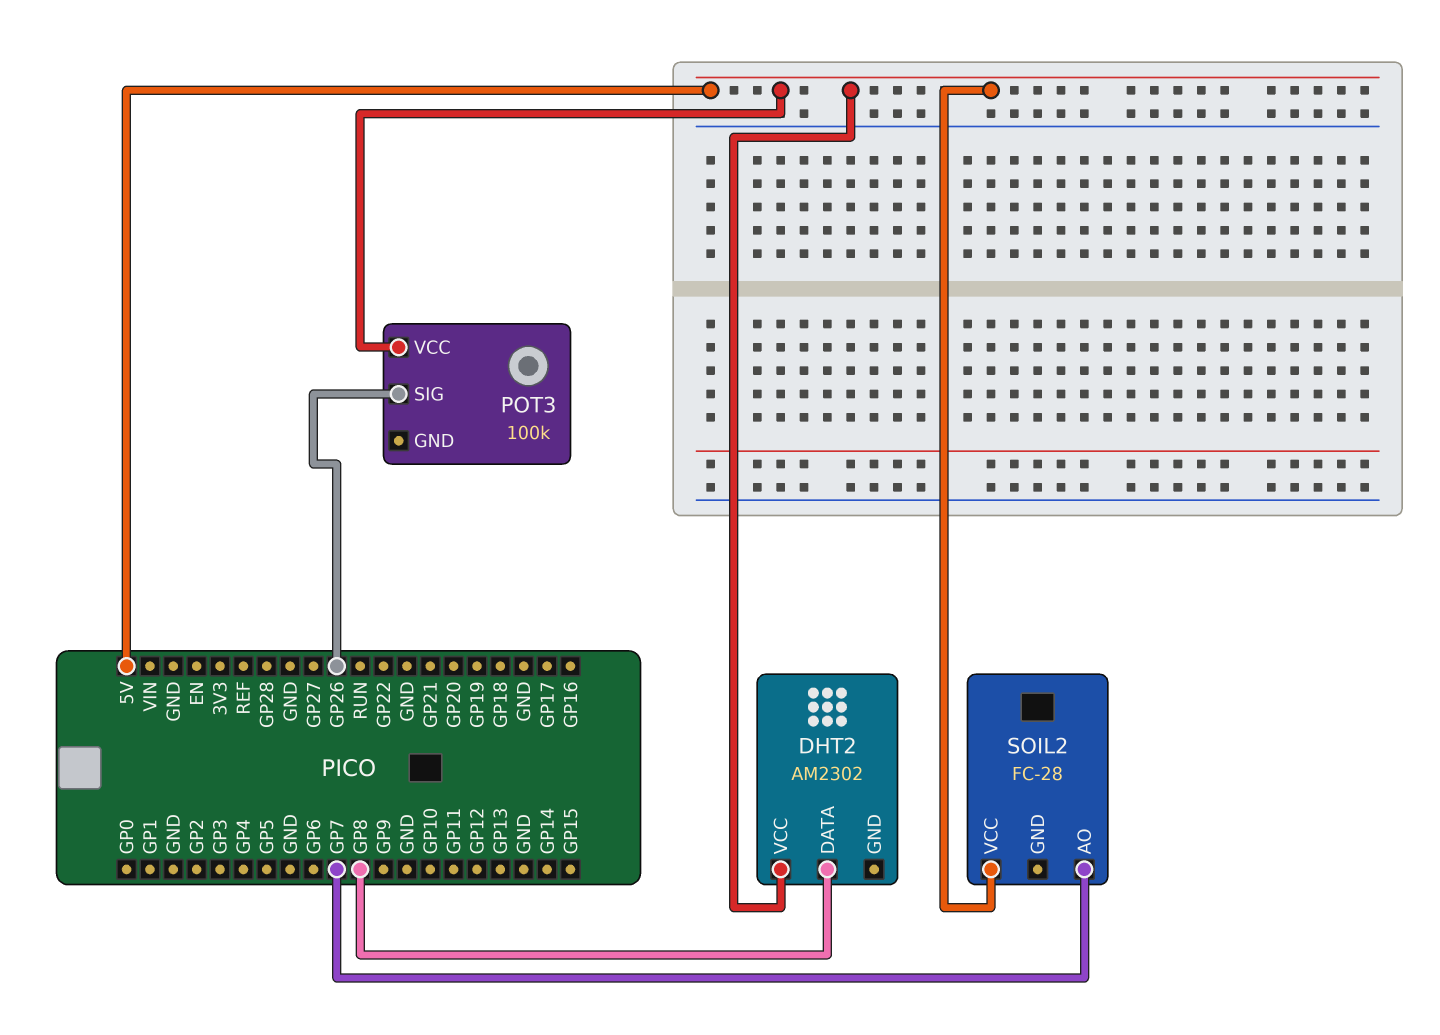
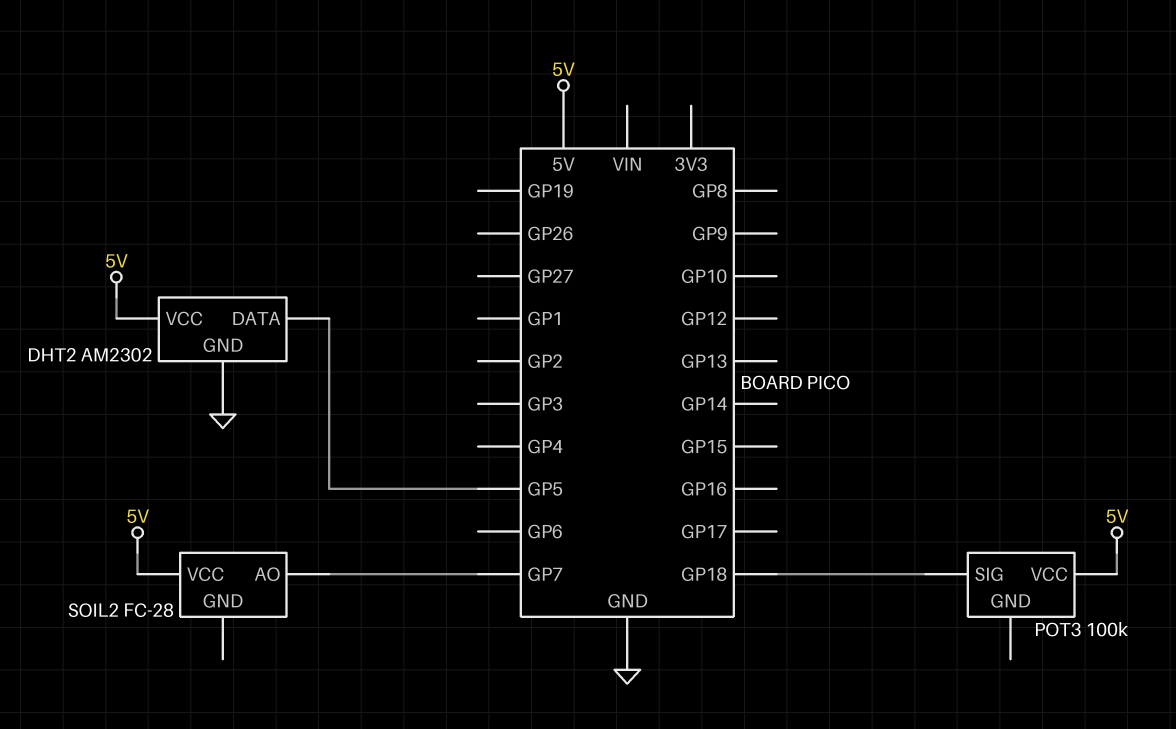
DHT2 pin DATA: GP8 -> GP5
DHT2 pin GND: none -> GND
POT3 pin SIG: GP26 -> GP18

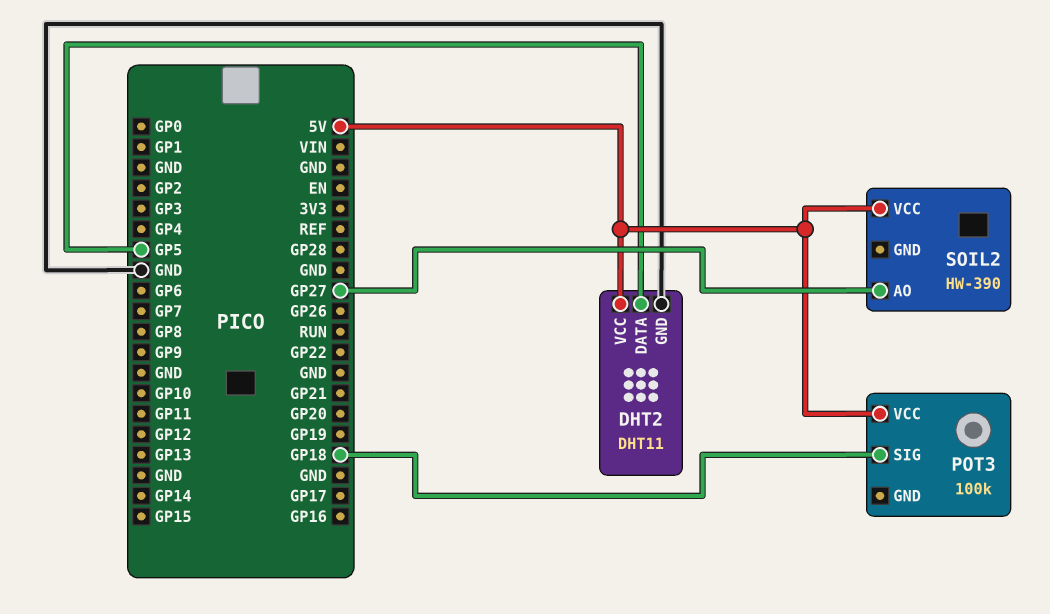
DHT2: AM2302 -> DHT11
SOIL2: FC-28 -> HW-390
SOIL2 pin AO: GP7 -> GP27

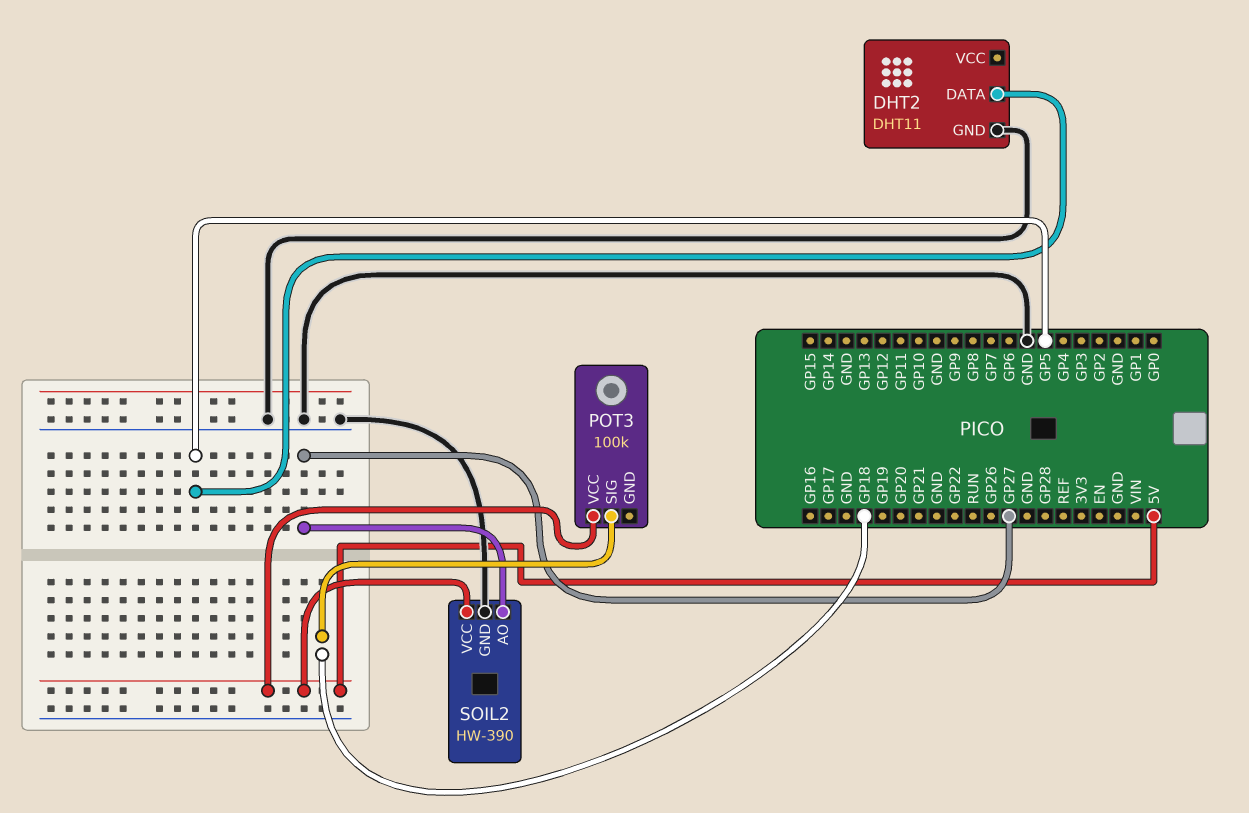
DHT2 pin VCC: 5V -> none
SOIL2 pin GND: none -> GND

